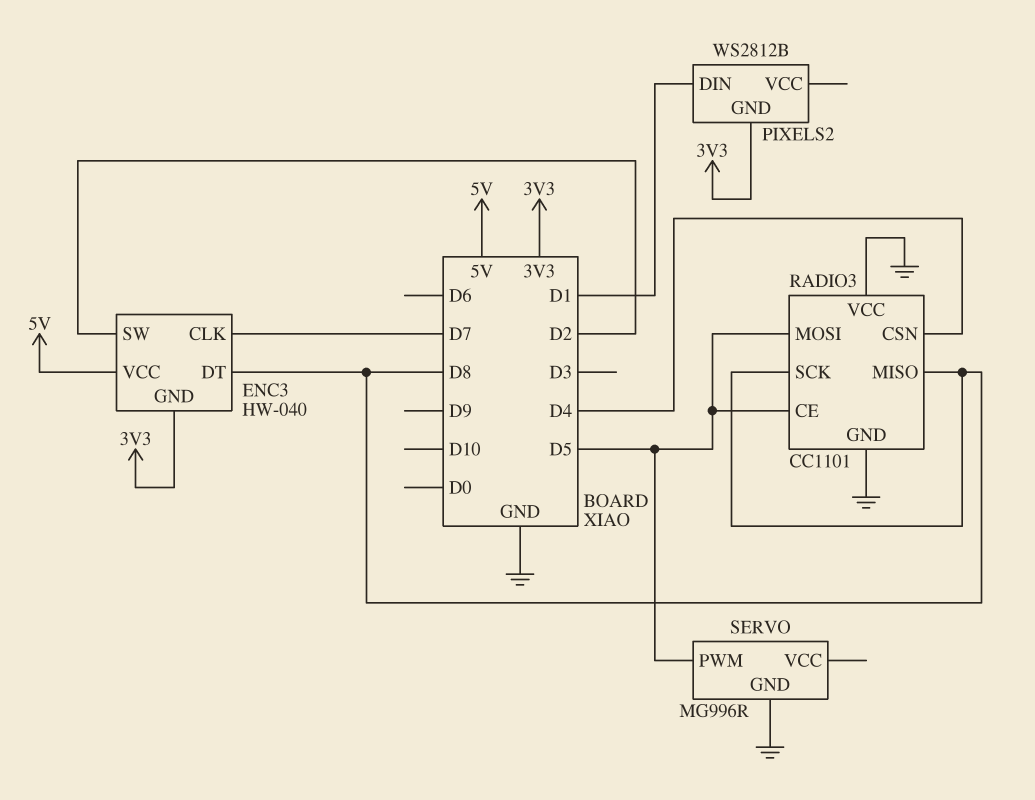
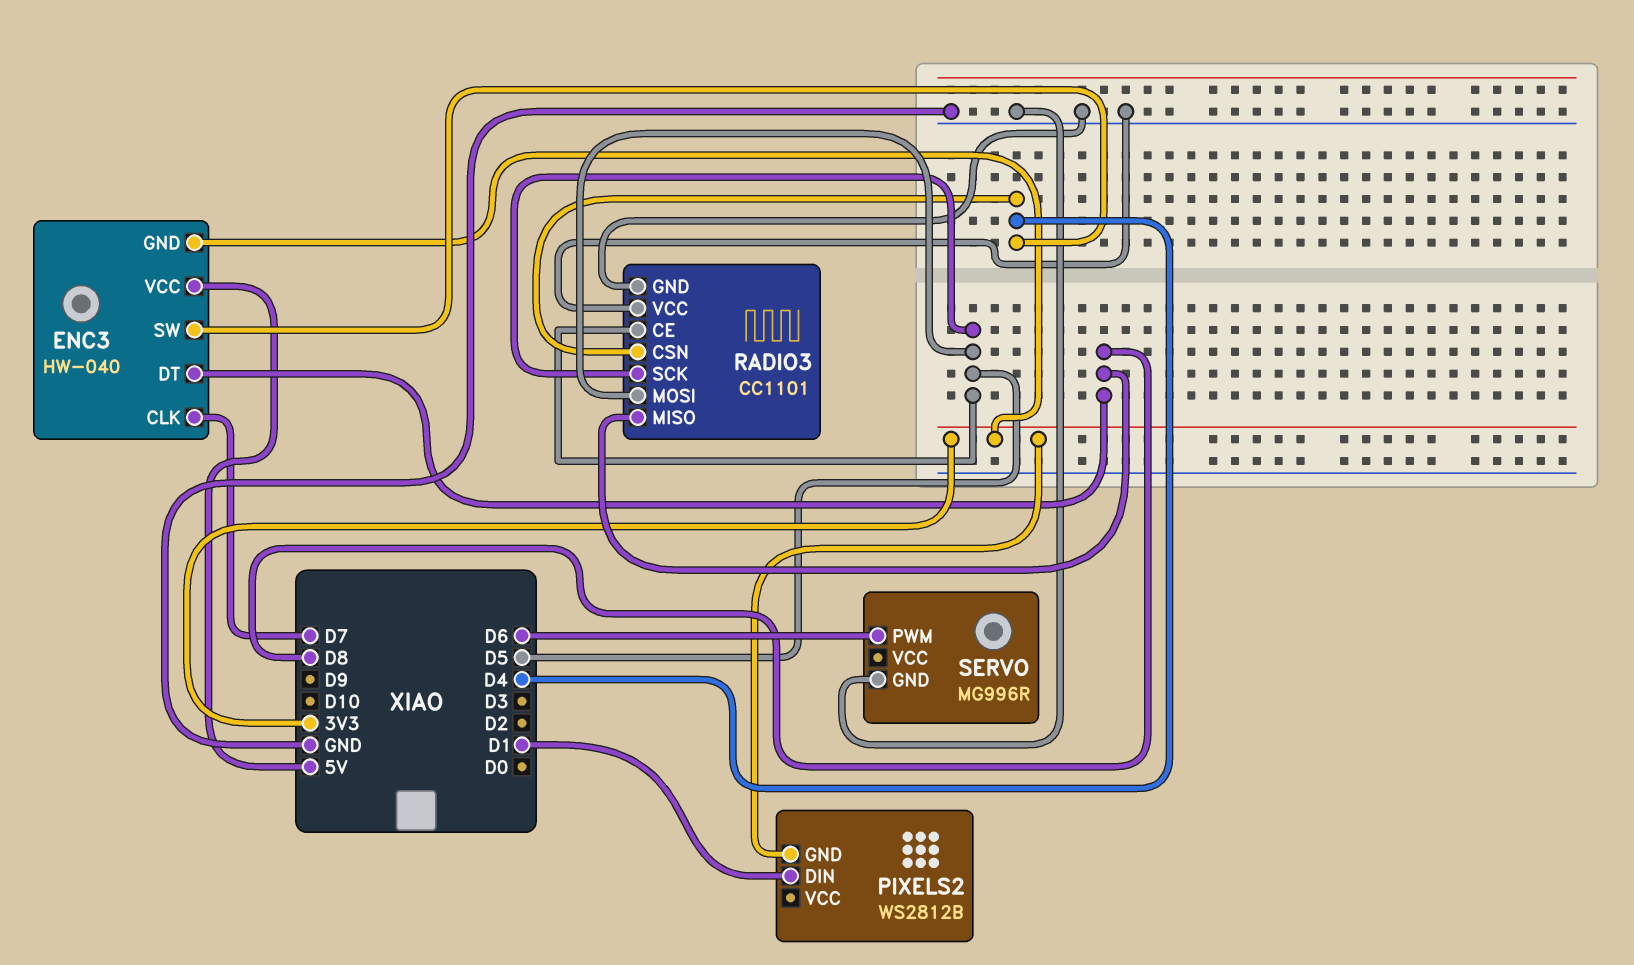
ENC3 pin SW: D2 -> D4
RADIO3 pin SCK: D8 -> D5
SERVO pin PWM: D5 -> D6

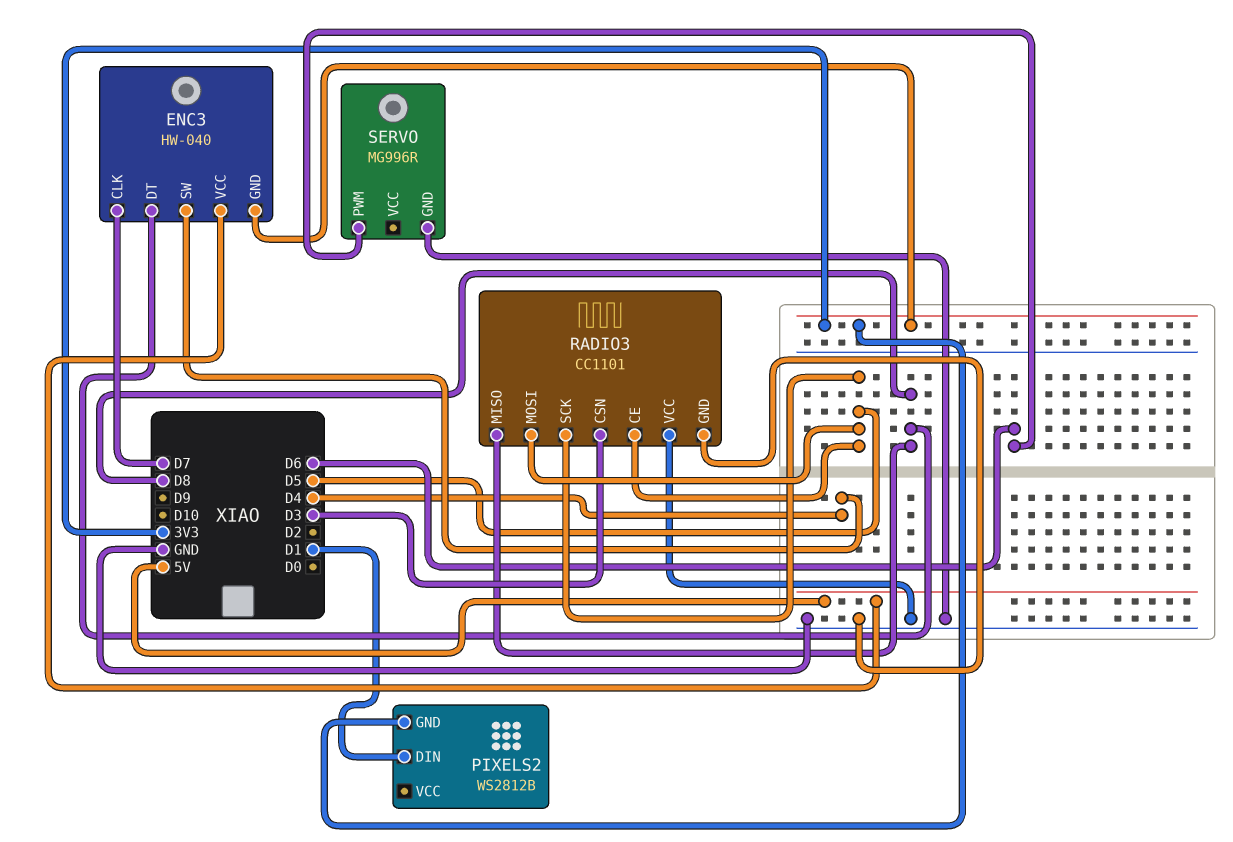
RADIO3 pin CSN: D4 -> D3

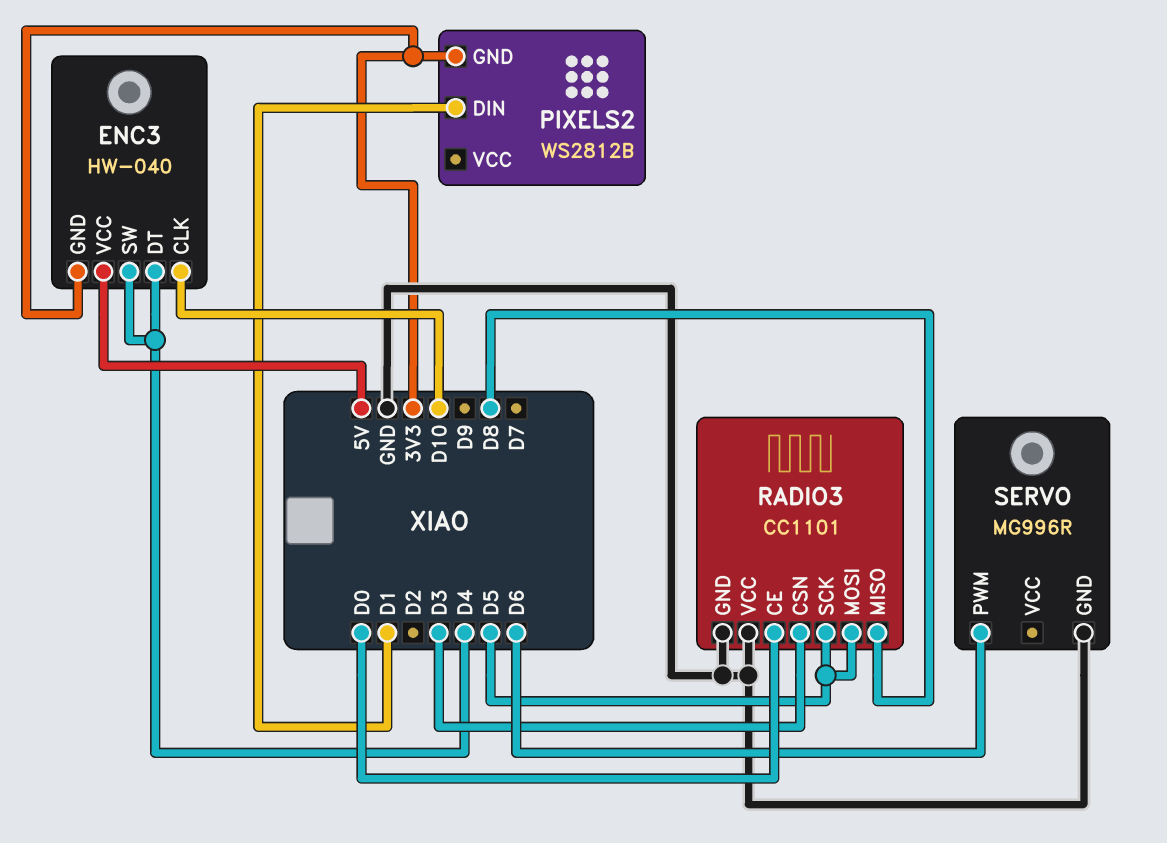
ENC3 pin CLK: D7 -> D10
ENC3 pin DT: D8 -> D4
RADIO3 pin CE: D5 -> D0

